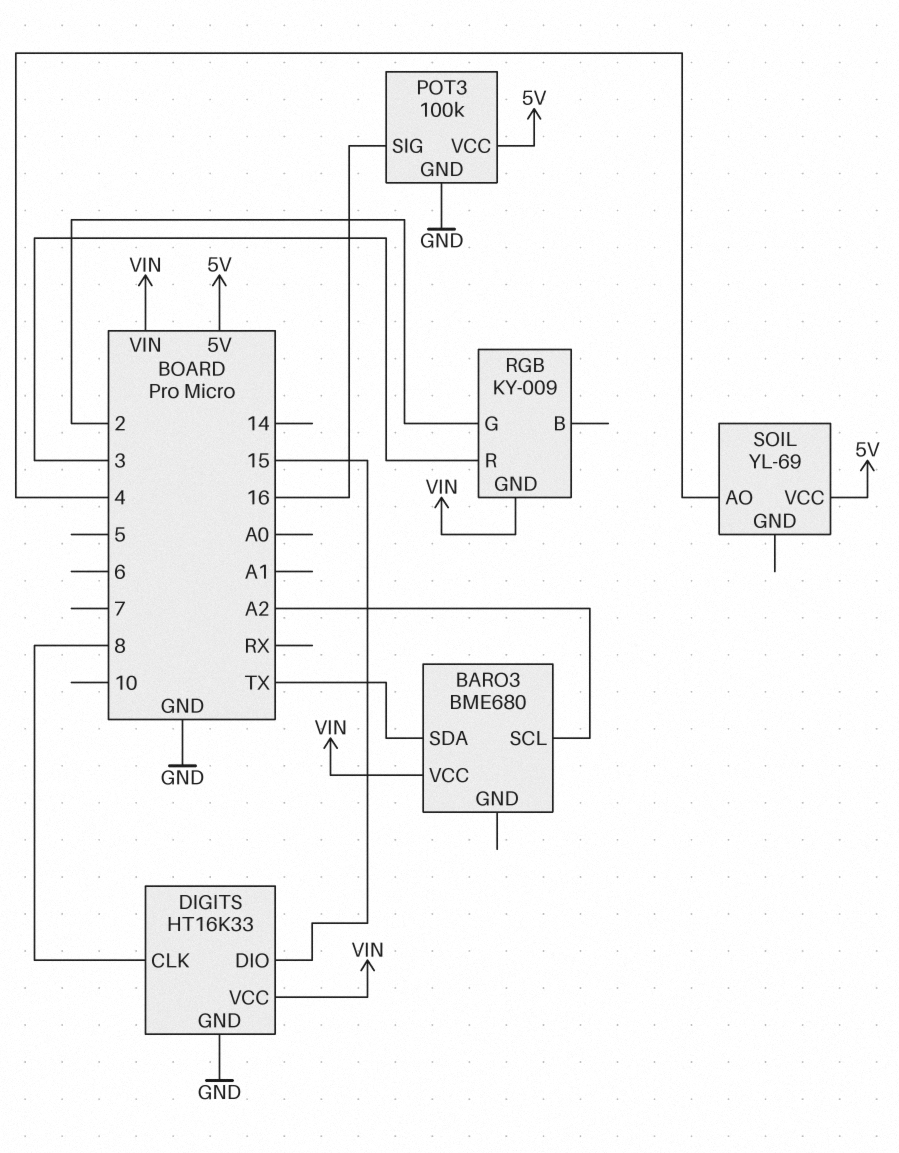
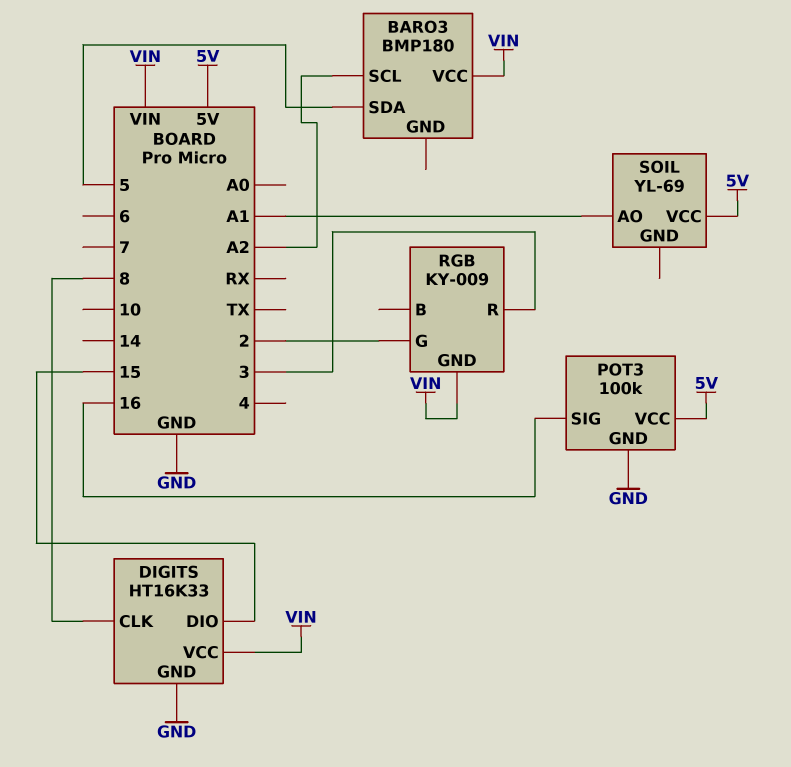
BARO3: BME680 -> BMP180
BARO3 pin SDA: TX -> 5
SOIL pin AO: 4 -> A1

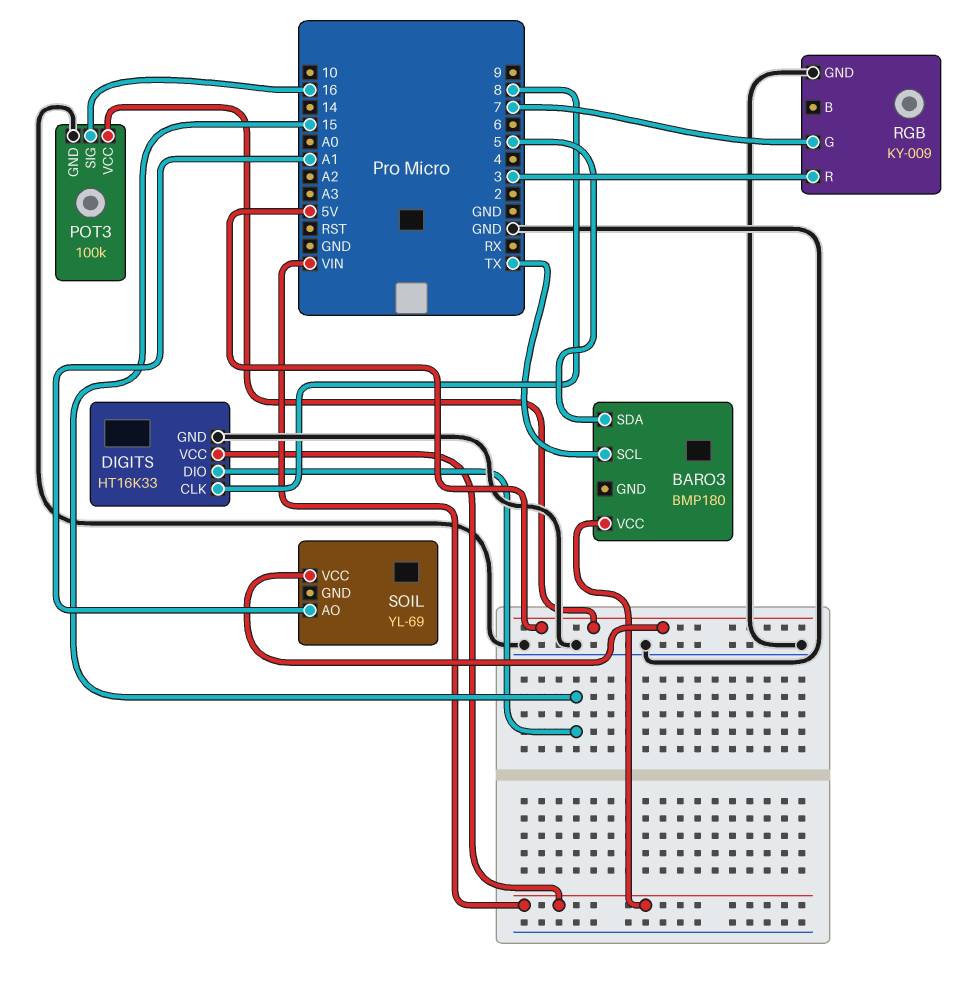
BARO3 pin SCL: A2 -> TX
RGB pin G: 2 -> 7
RGB pin GND: VIN -> GND

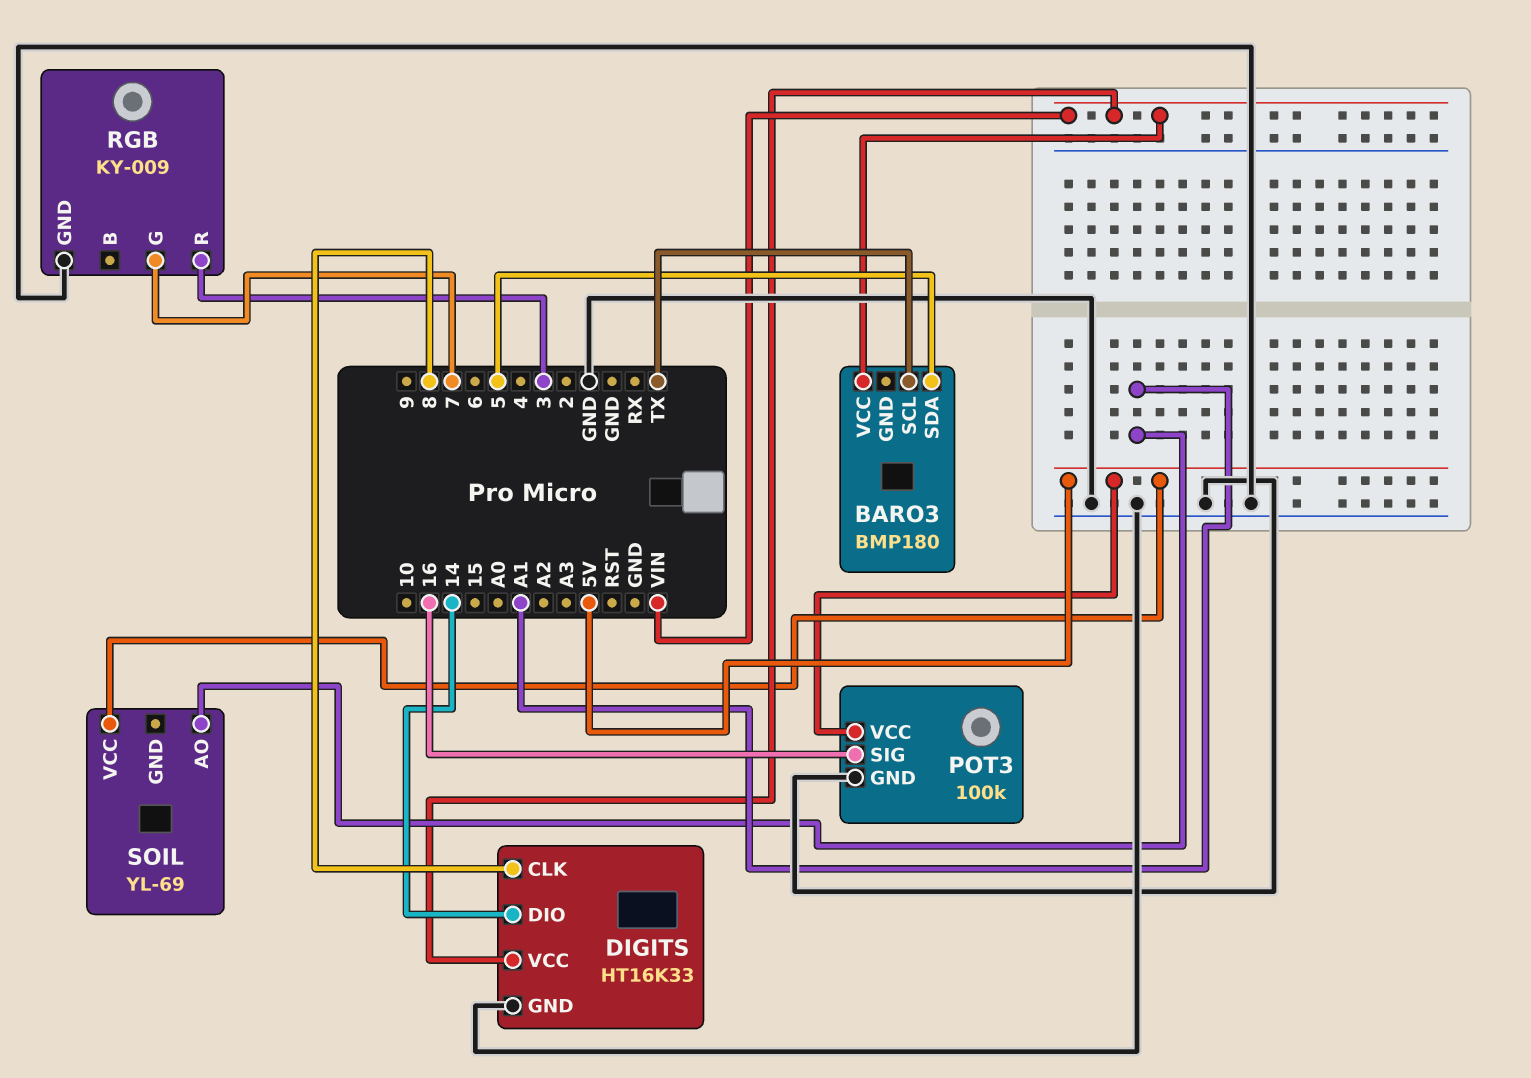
DIGITS pin DIO: 15 -> 14

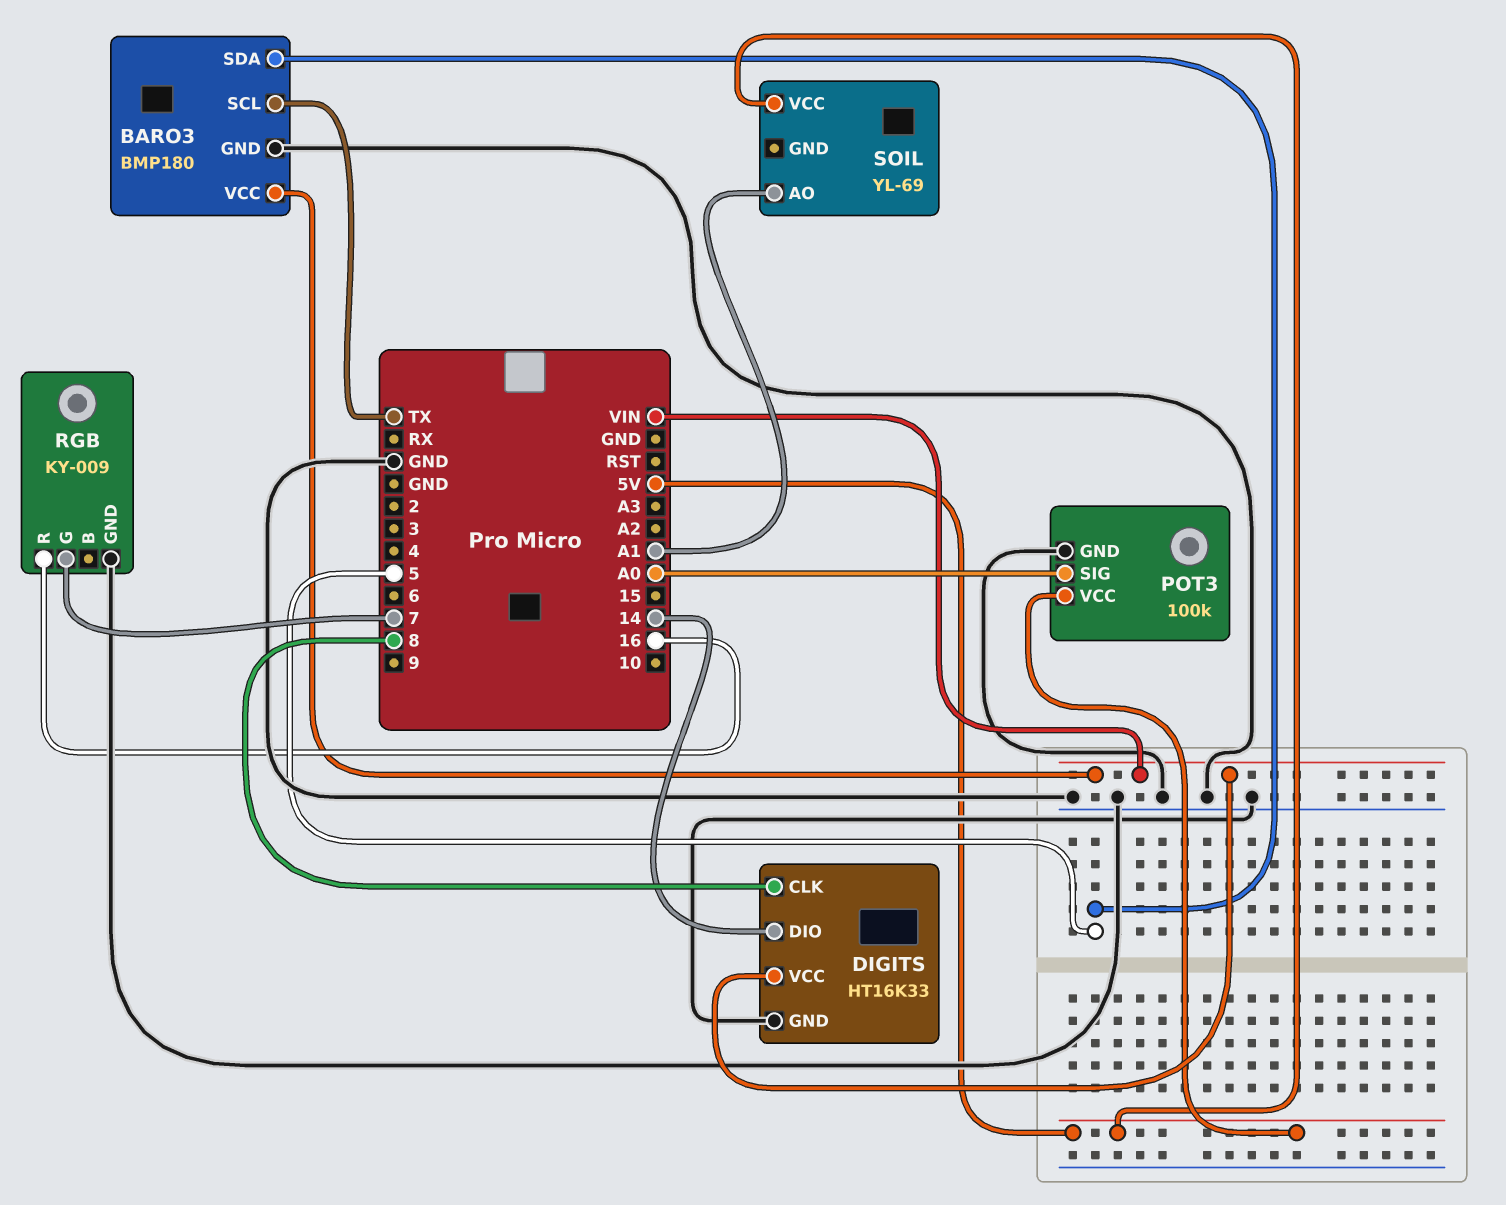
BARO3 pin GND: none -> GND
POT3 pin SIG: 16 -> A0
RGB pin R: 3 -> 16

